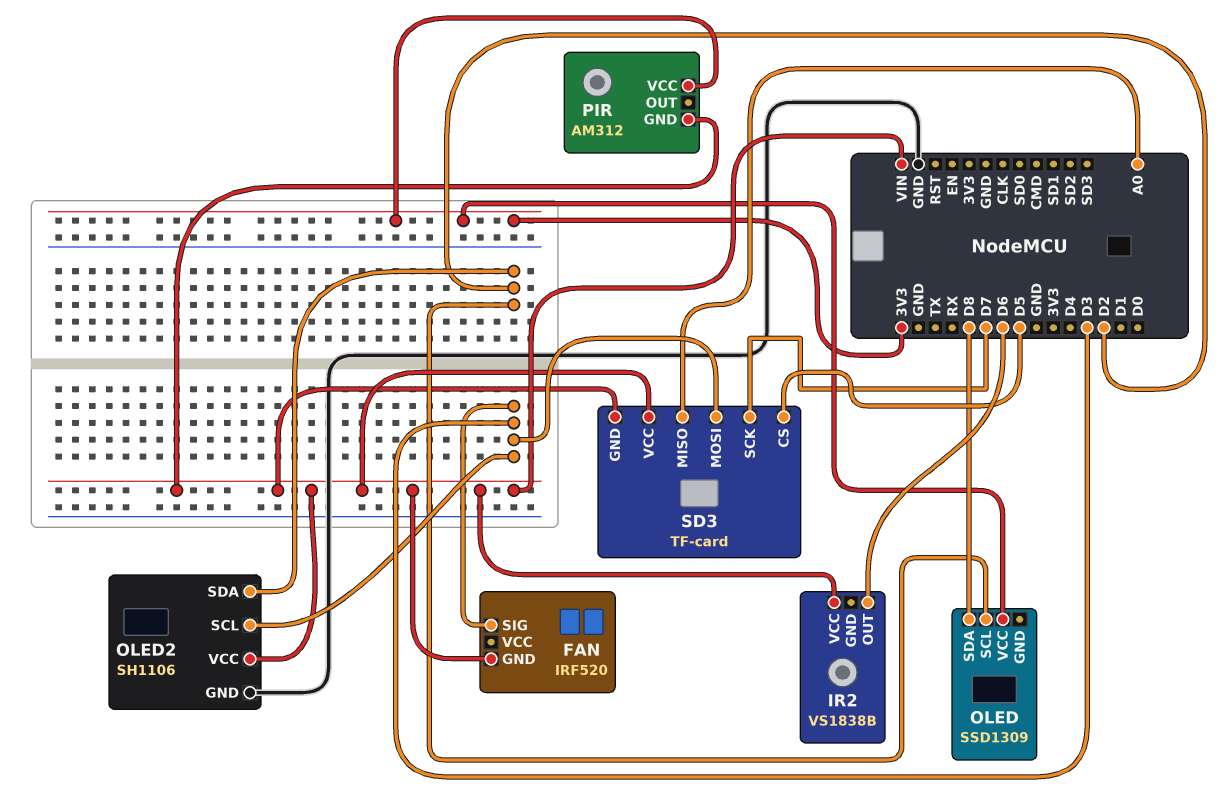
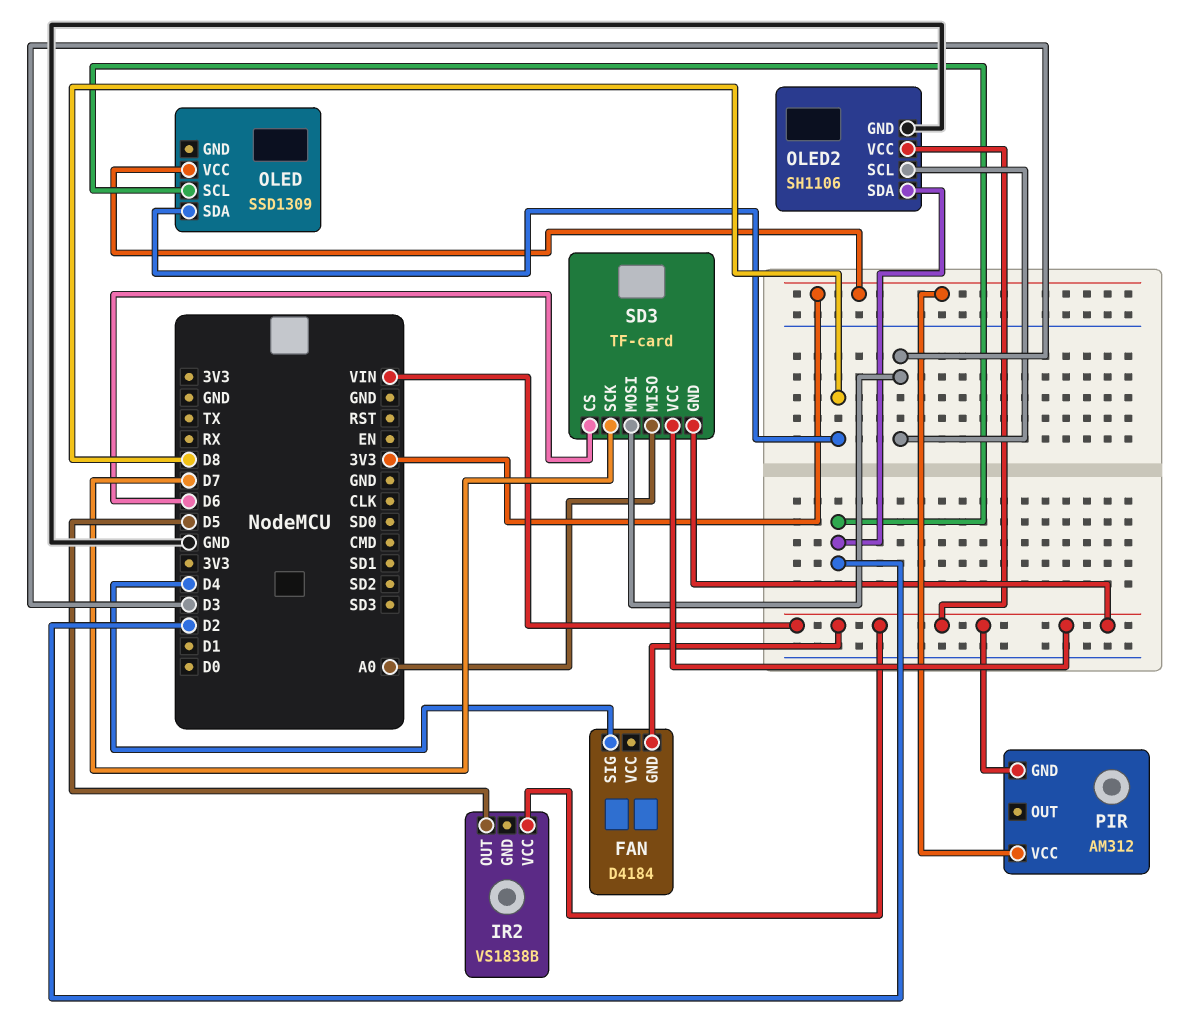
FAN: IRF520 -> D4184
FAN pin SIG: D3 -> D4
IR2 pin OUT: D6 -> D5
SD3 pin CS: D5 -> D6

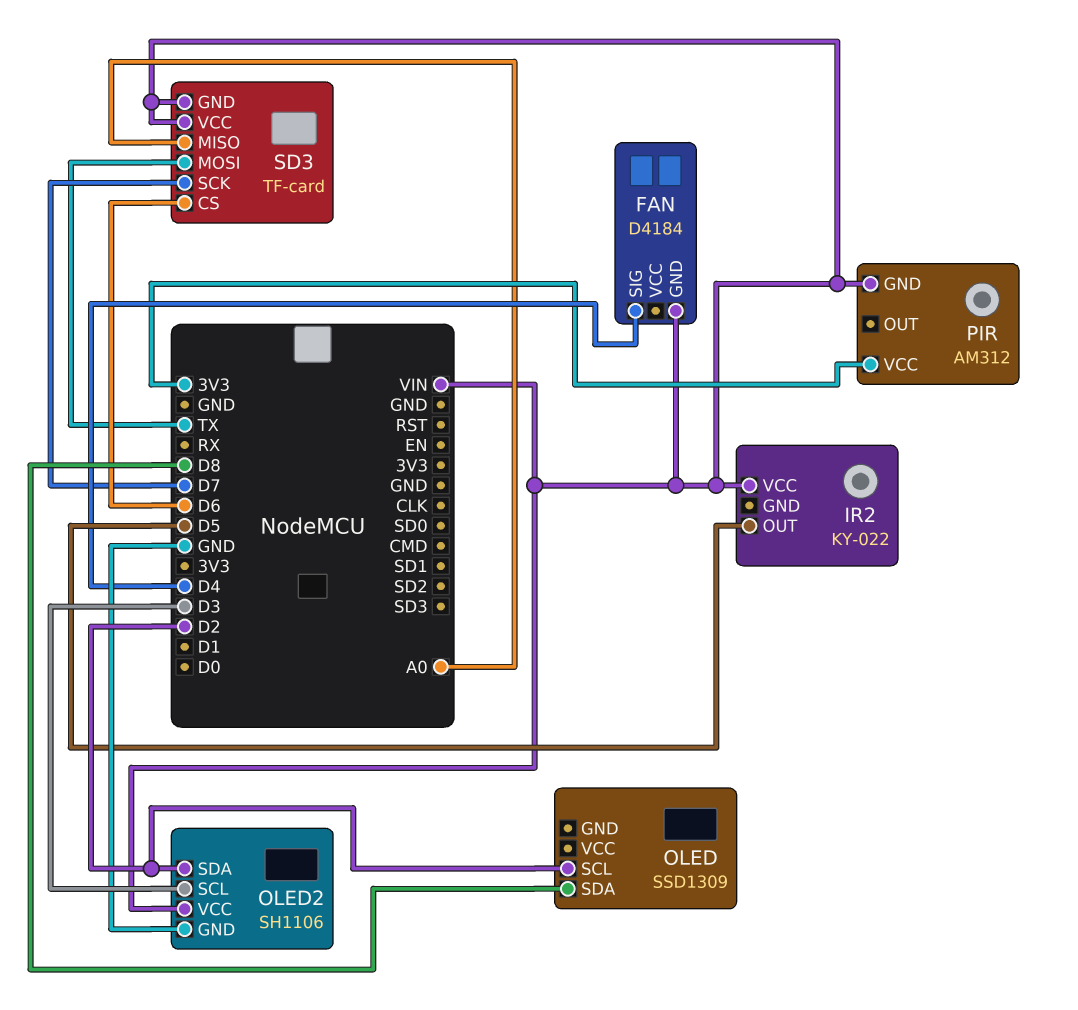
IR2: VS1838B -> KY-022
OLED pin VCC: 3V3 -> none
SD3 pin MOSI: D3 -> TX

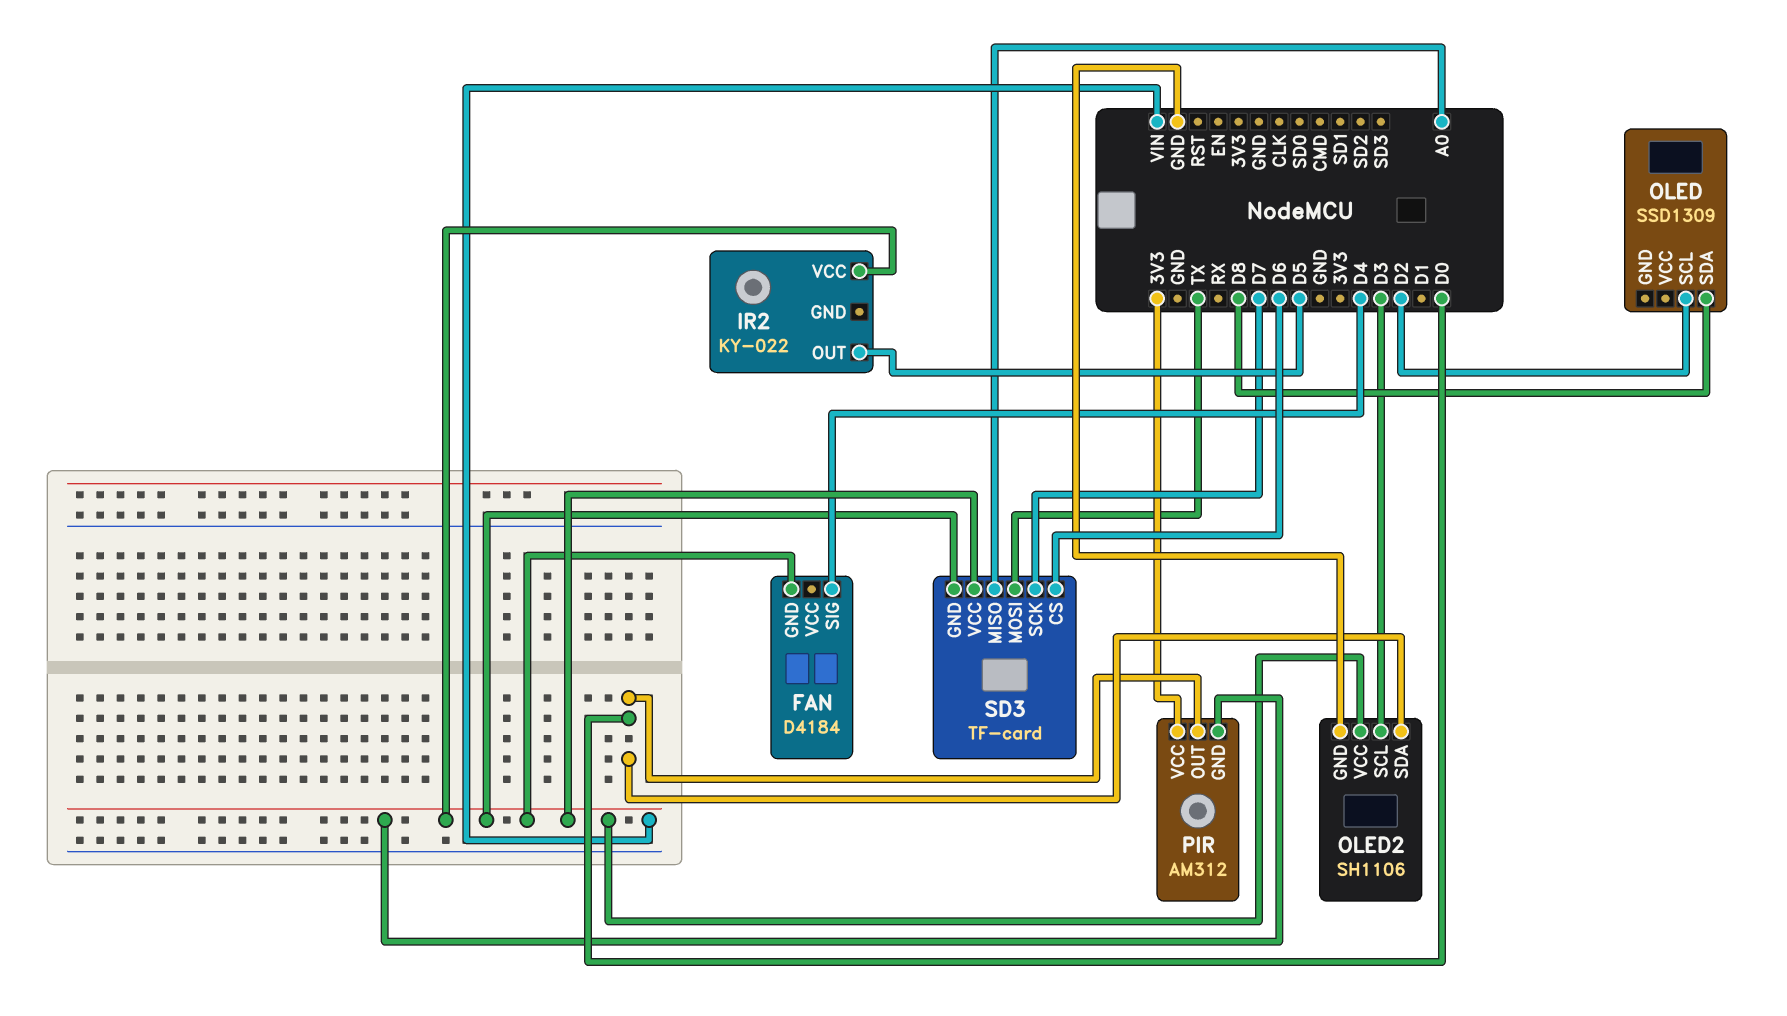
OLED2 pin SDA: D2 -> D0
PIR pin OUT: none -> D0

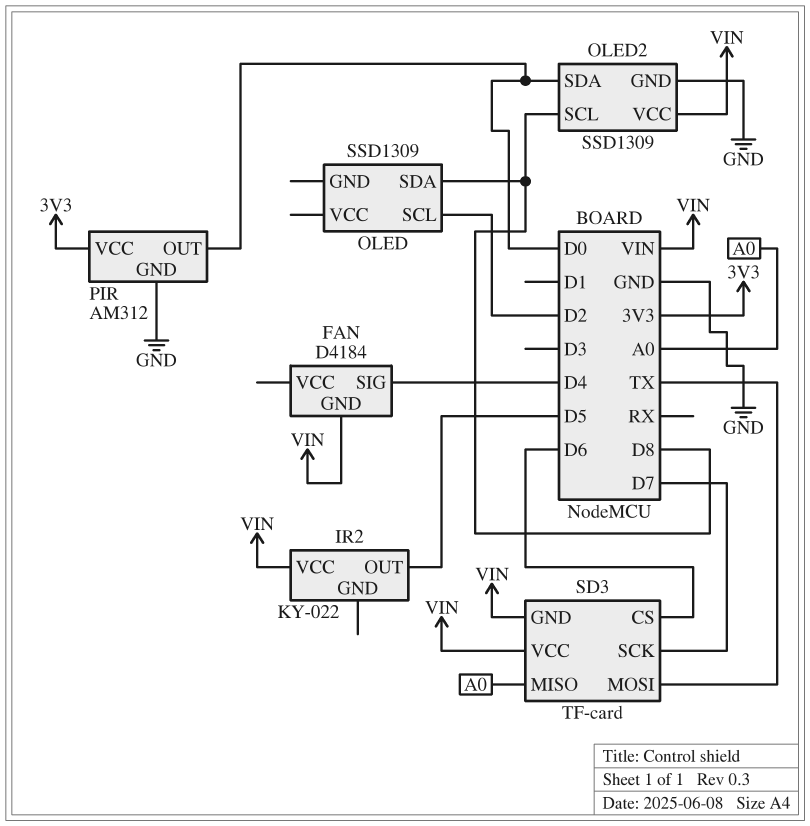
OLED2: SH1106 -> SSD1309
OLED2 pin SCL: D3 -> D8
PIR pin GND: VIN -> GND

